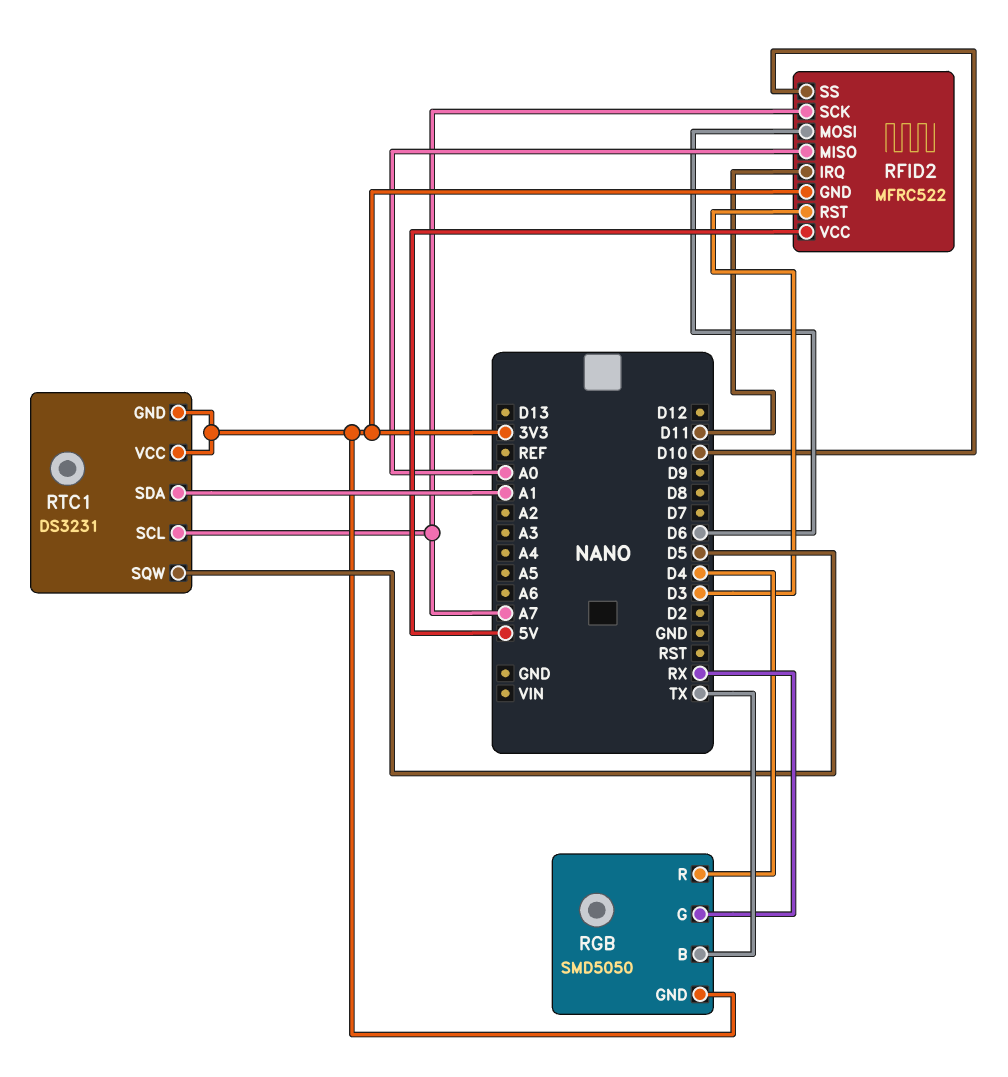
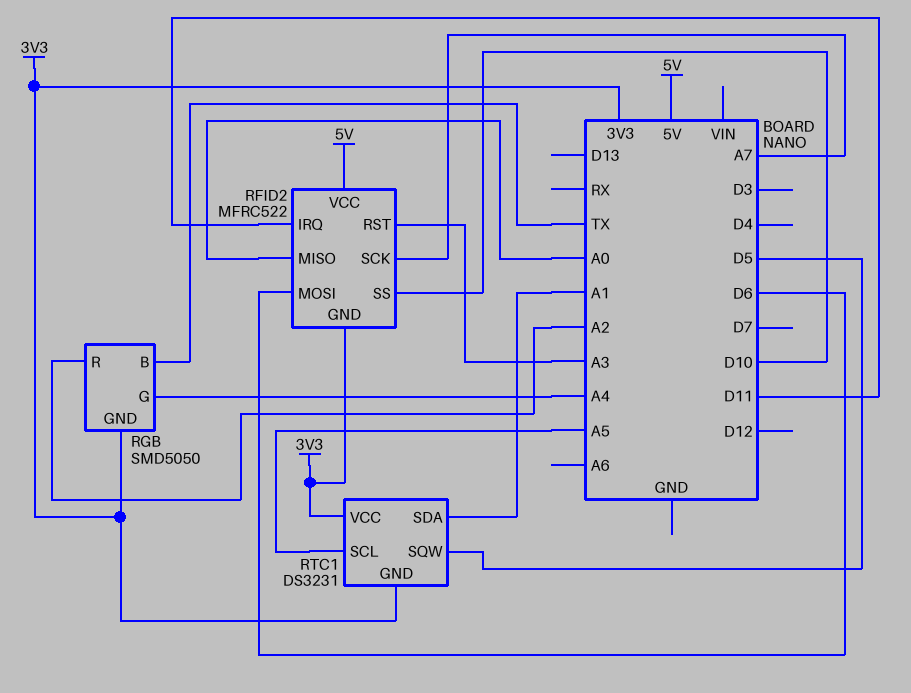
RFID2 pin RST: D3 -> A3
RGB pin G: RX -> A4
RGB pin R: D4 -> A2
RTC1 pin SCL: A7 -> A5

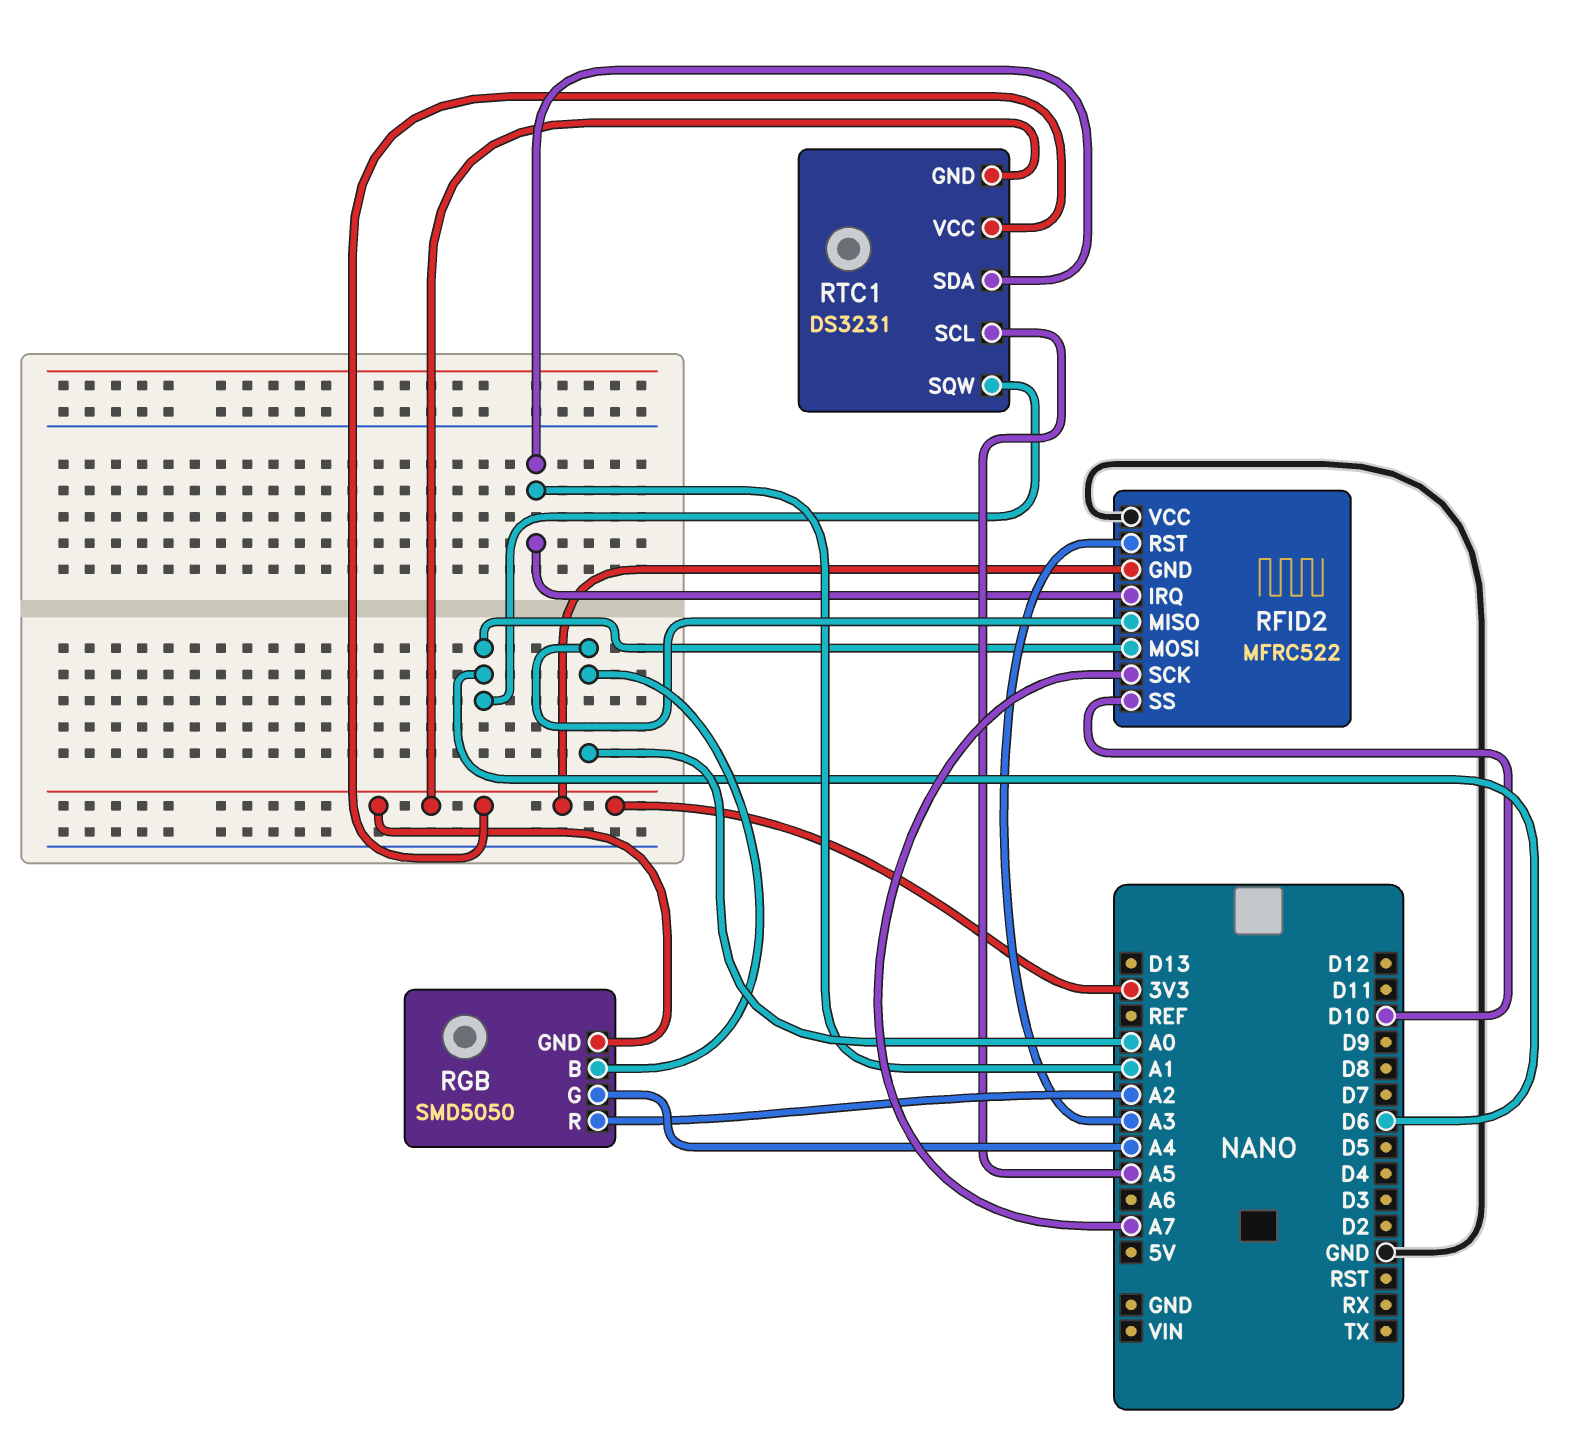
RFID2 pin IRQ: D11 -> A1
RFID2 pin VCC: 5V -> GND
RGB pin B: TX -> A0
RTC1 pin SQW: D5 -> D6

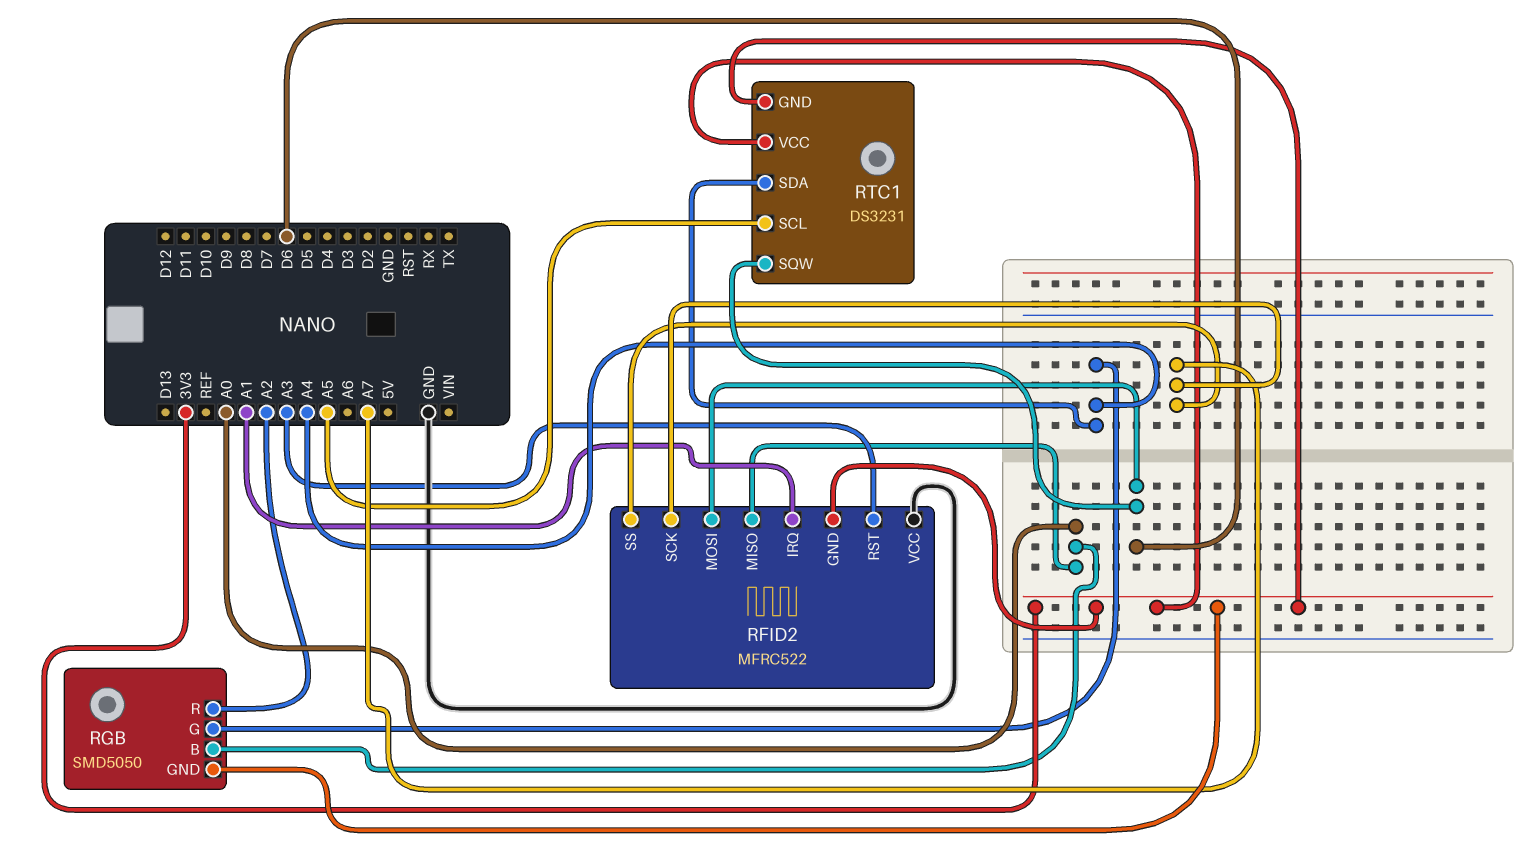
RFID2 pin SS: D10 -> A7
RTC1 pin SDA: A1 -> A4

